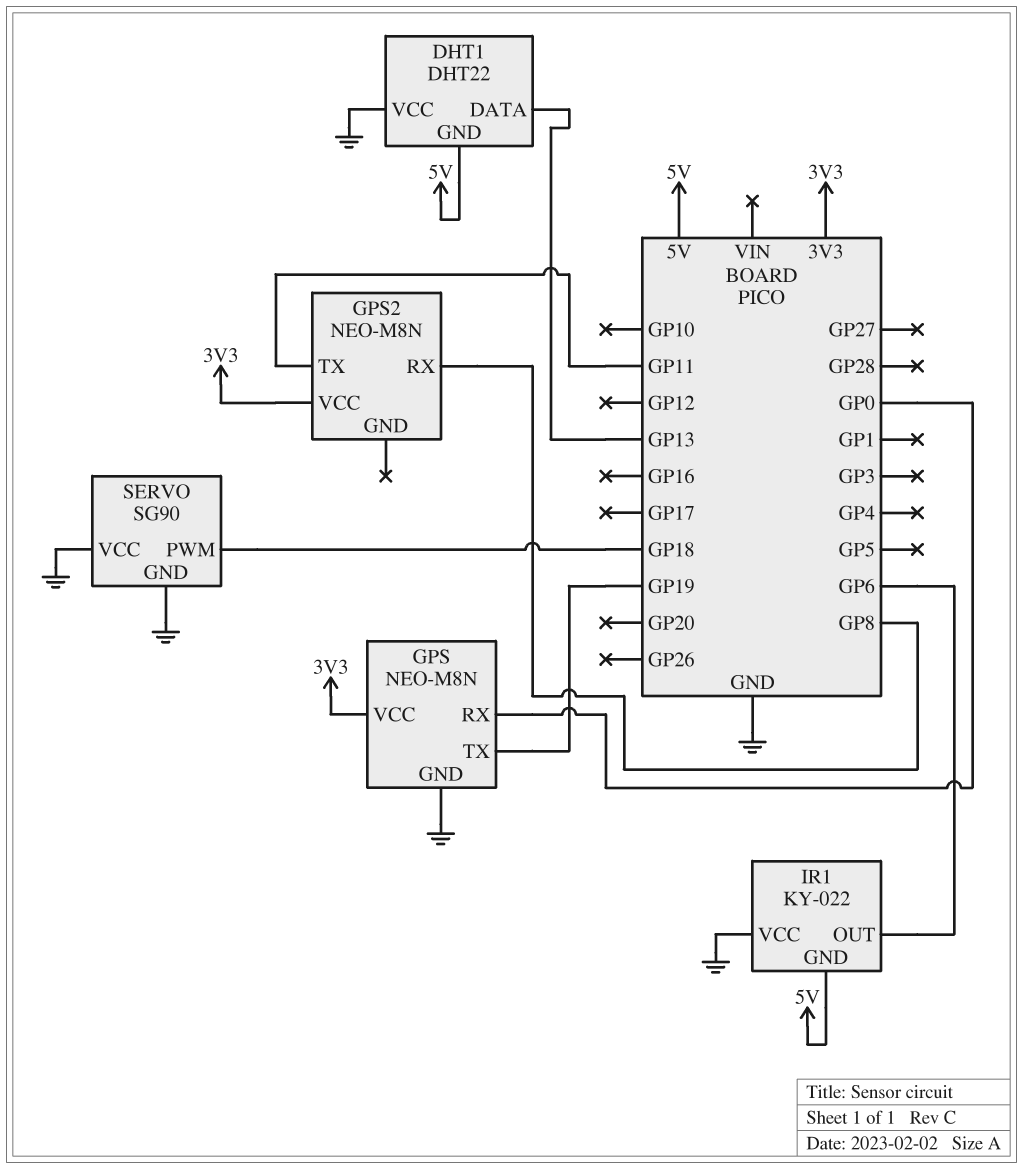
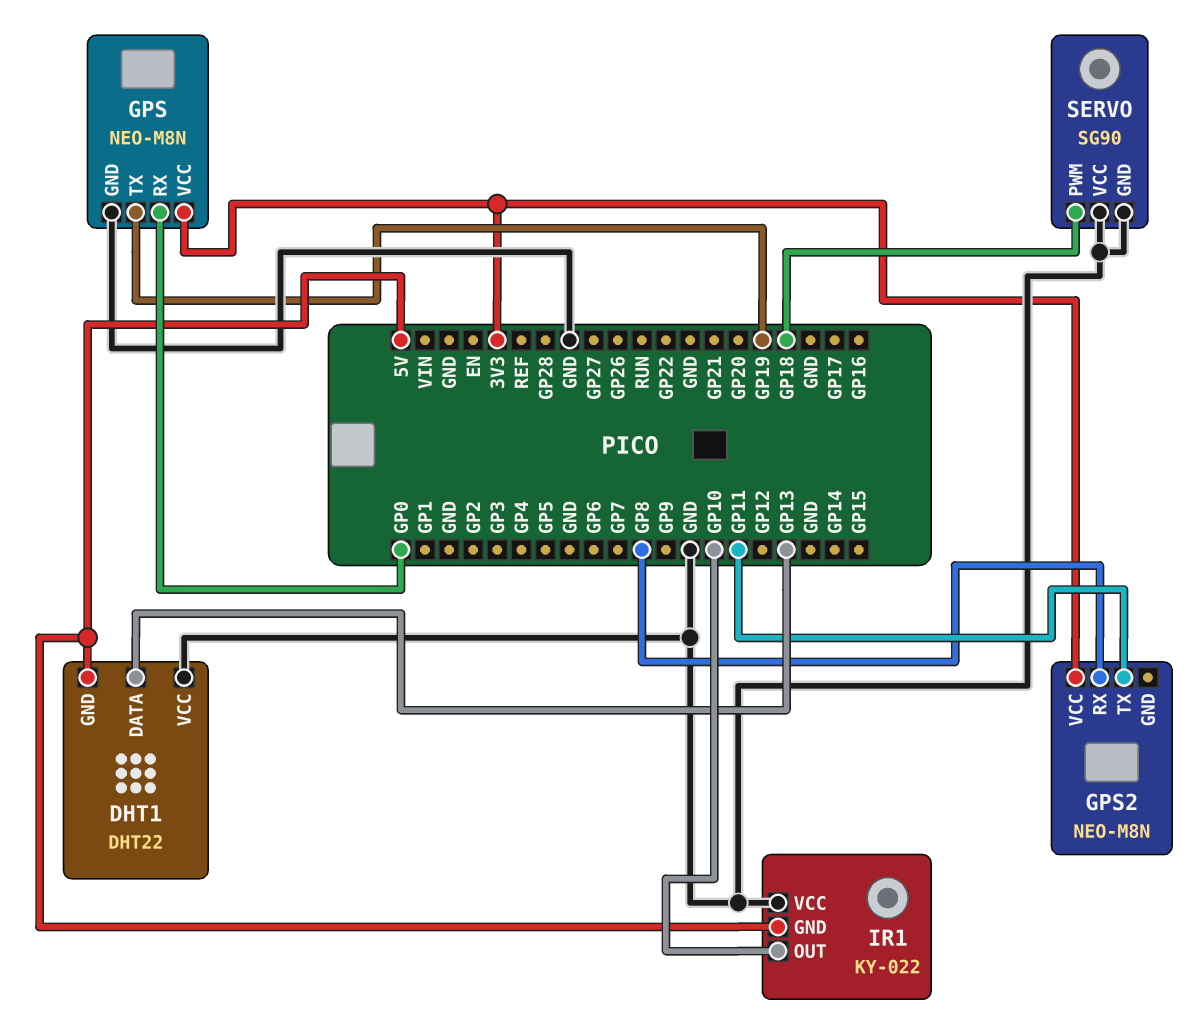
IR1 pin OUT: GP6 -> GP10

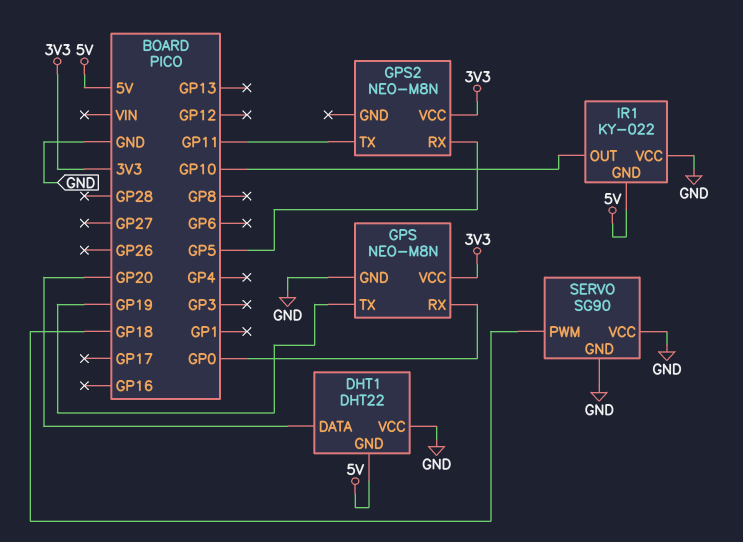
DHT1 pin DATA: GP13 -> GP20
GPS2 pin RX: GP8 -> GP5

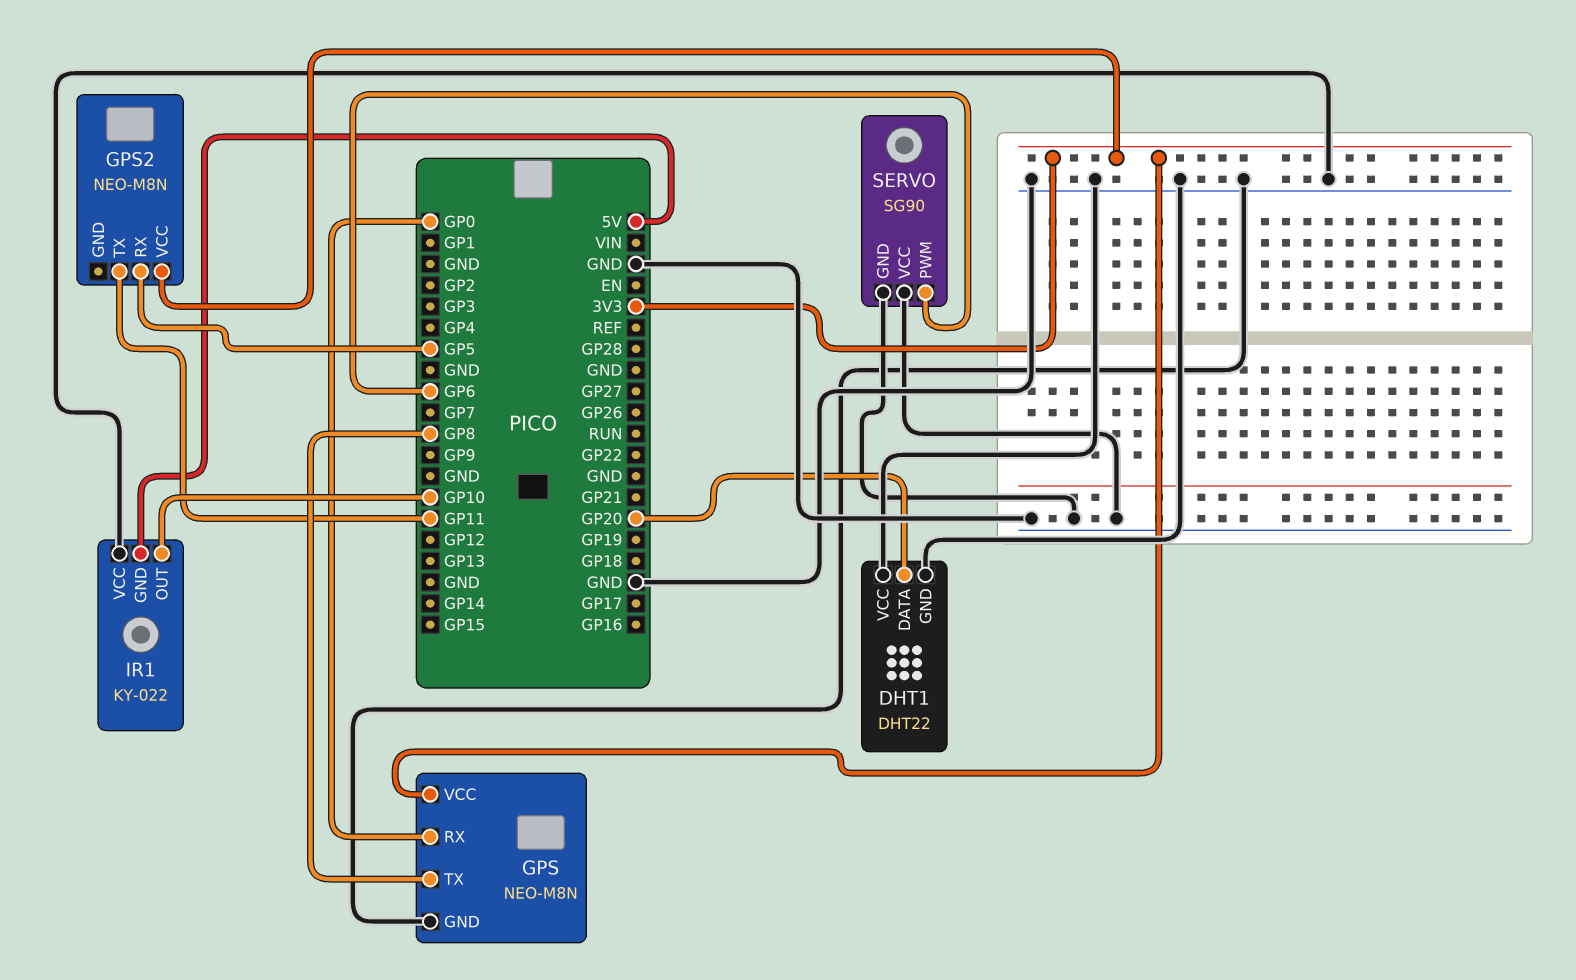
DHT1 pin GND: 5V -> GND
GPS pin TX: GP19 -> GP8
SERVO pin PWM: GP18 -> GP6

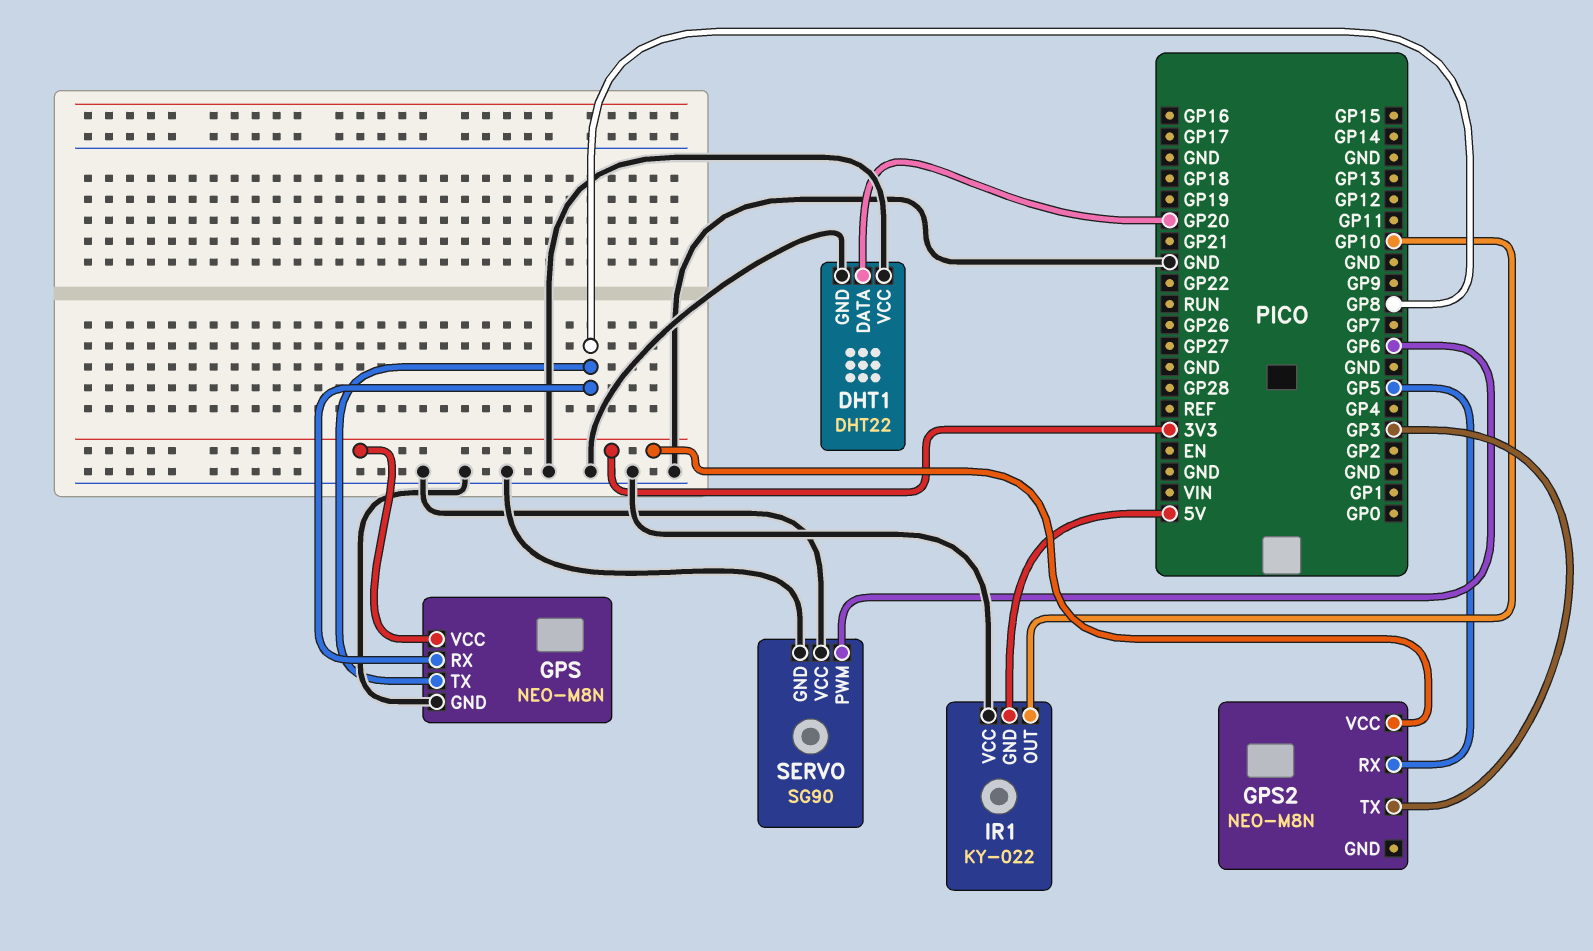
GPS pin RX: GP0 -> GP8
GPS2 pin TX: GP11 -> GP3

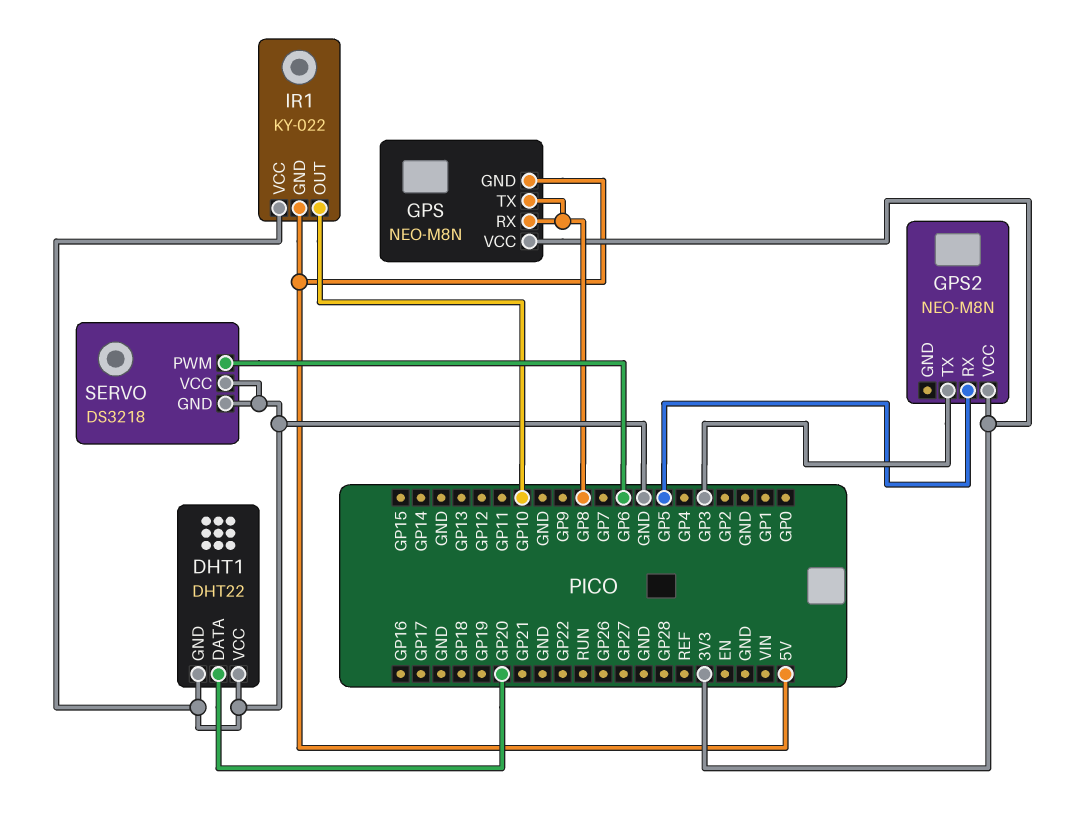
GPS pin GND: GND -> 5V
SERVO: SG90 -> DS3218

